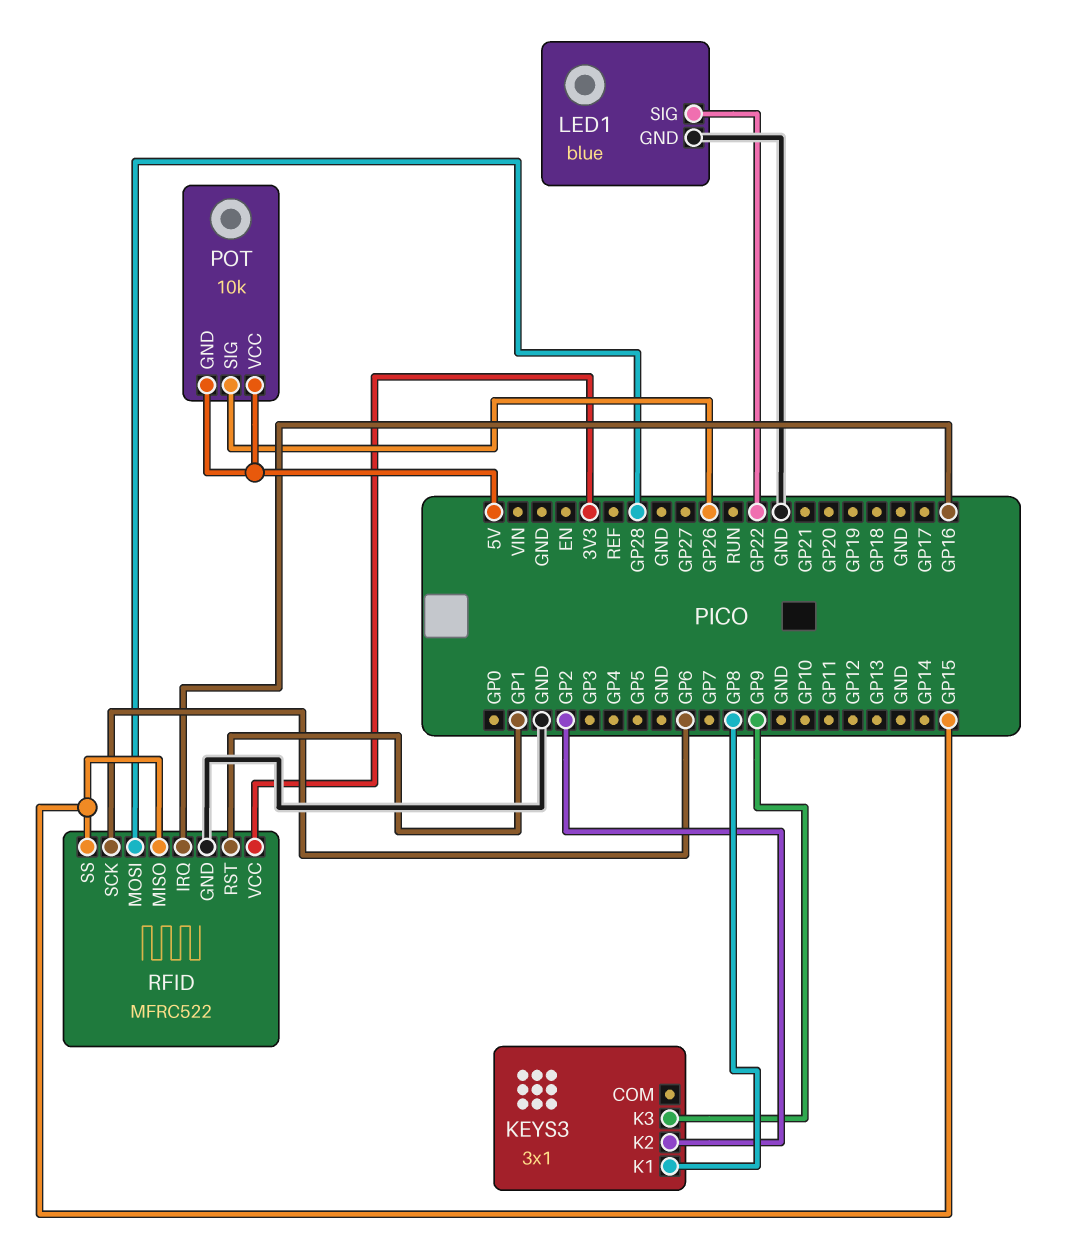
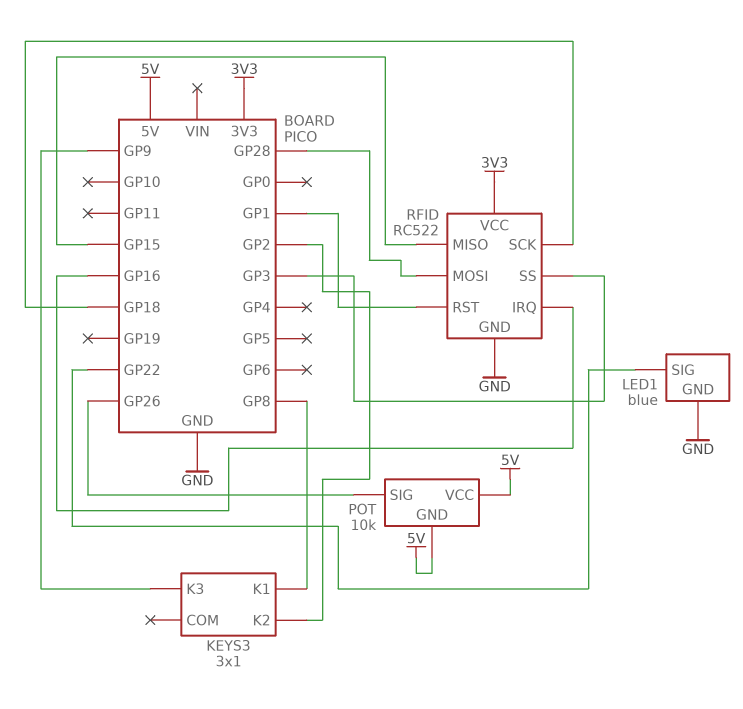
RFID: MFRC522 -> RC522
RFID pin SCK: GP6 -> GP18
RFID pin SS: GP15 -> GP3

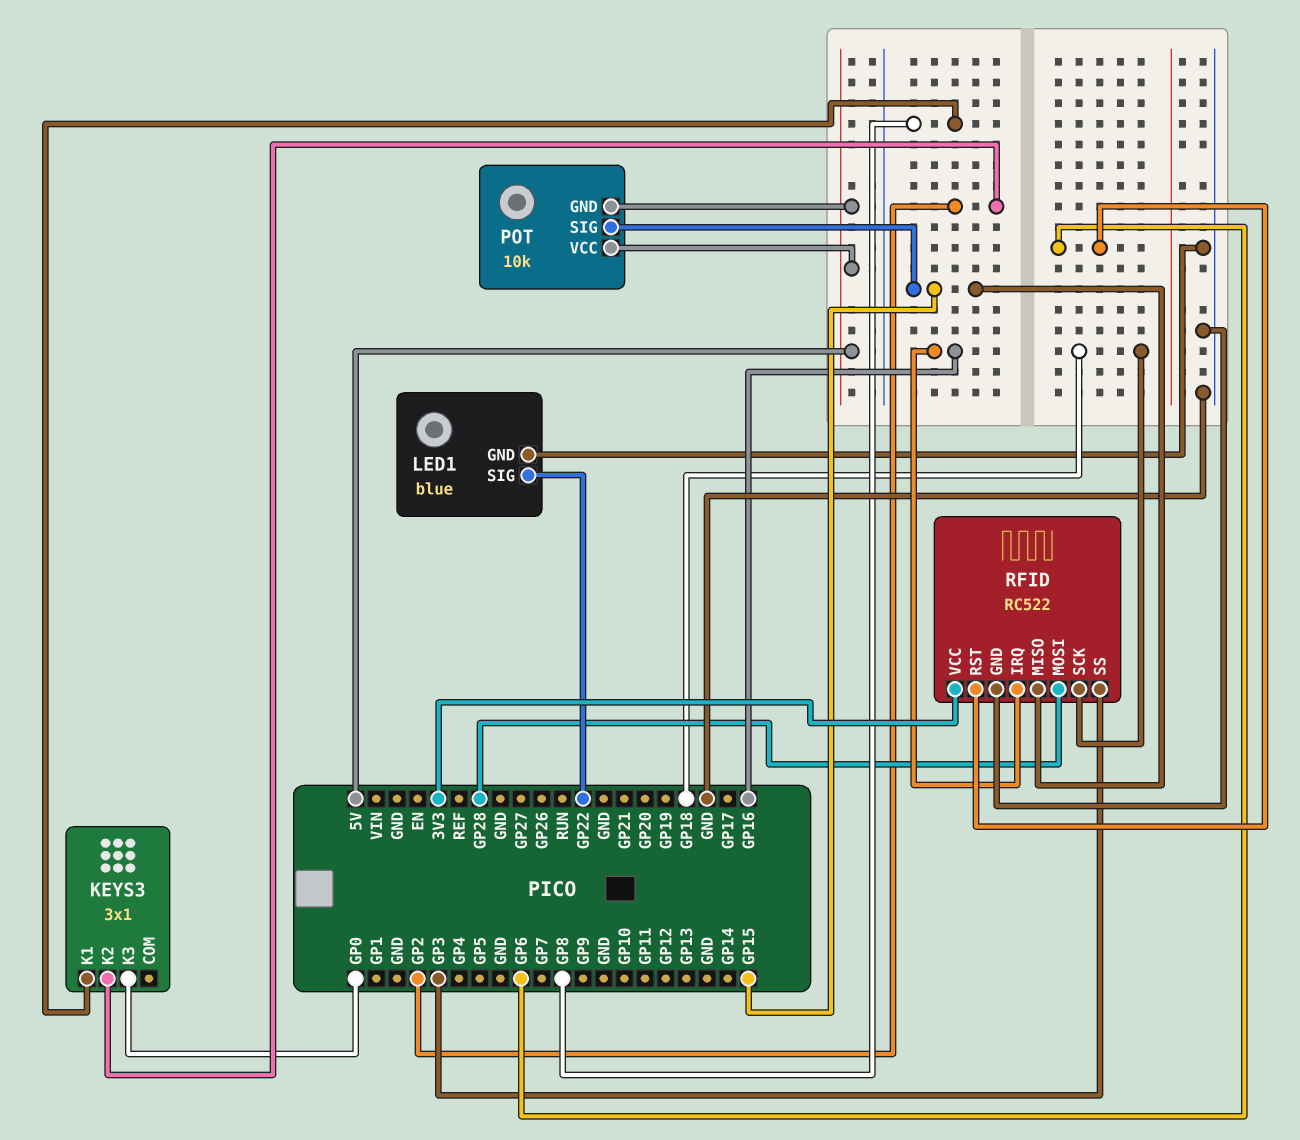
KEYS3 pin K3: GP9 -> GP0
POT pin SIG: GP26 -> GP15
RFID pin RST: GP1 -> GP6

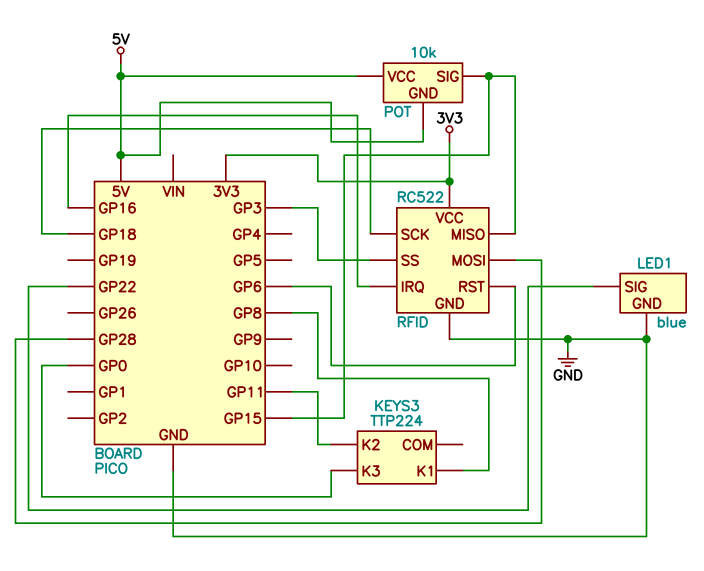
KEYS3: 3x1 -> TTP224
KEYS3 pin K2: GP2 -> GP11

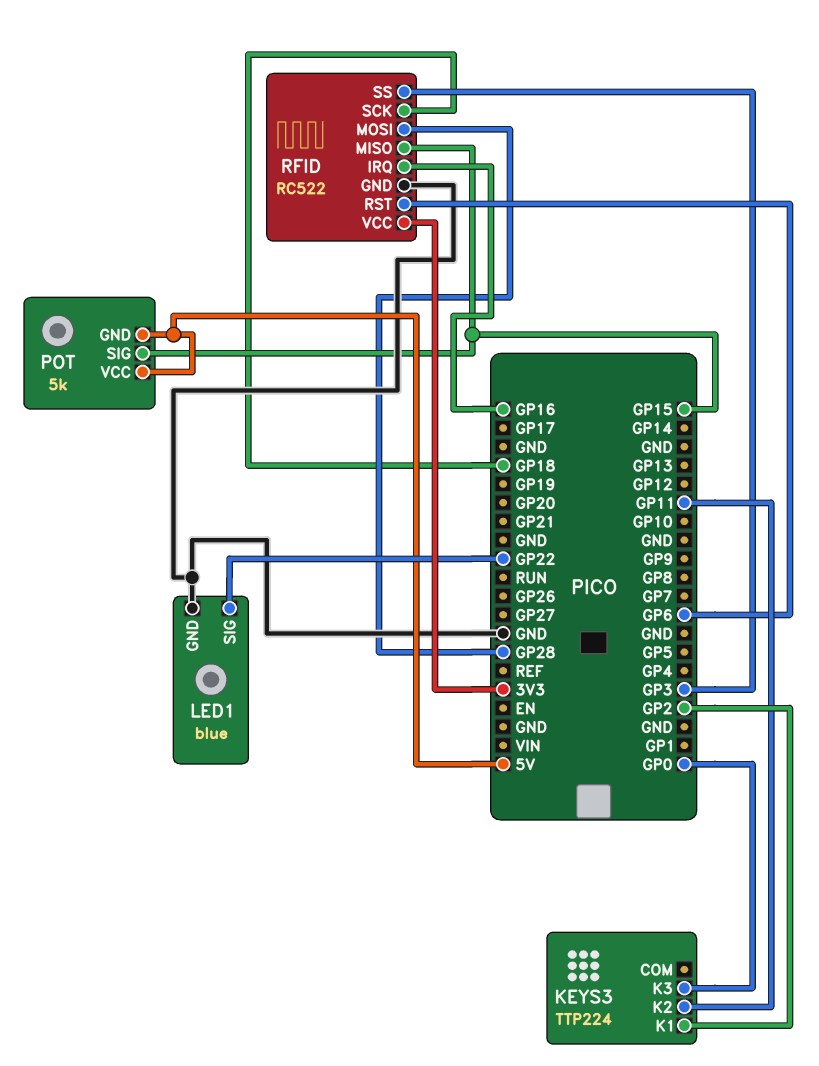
KEYS3 pin K1: GP8 -> GP2
POT: 10k -> 5k

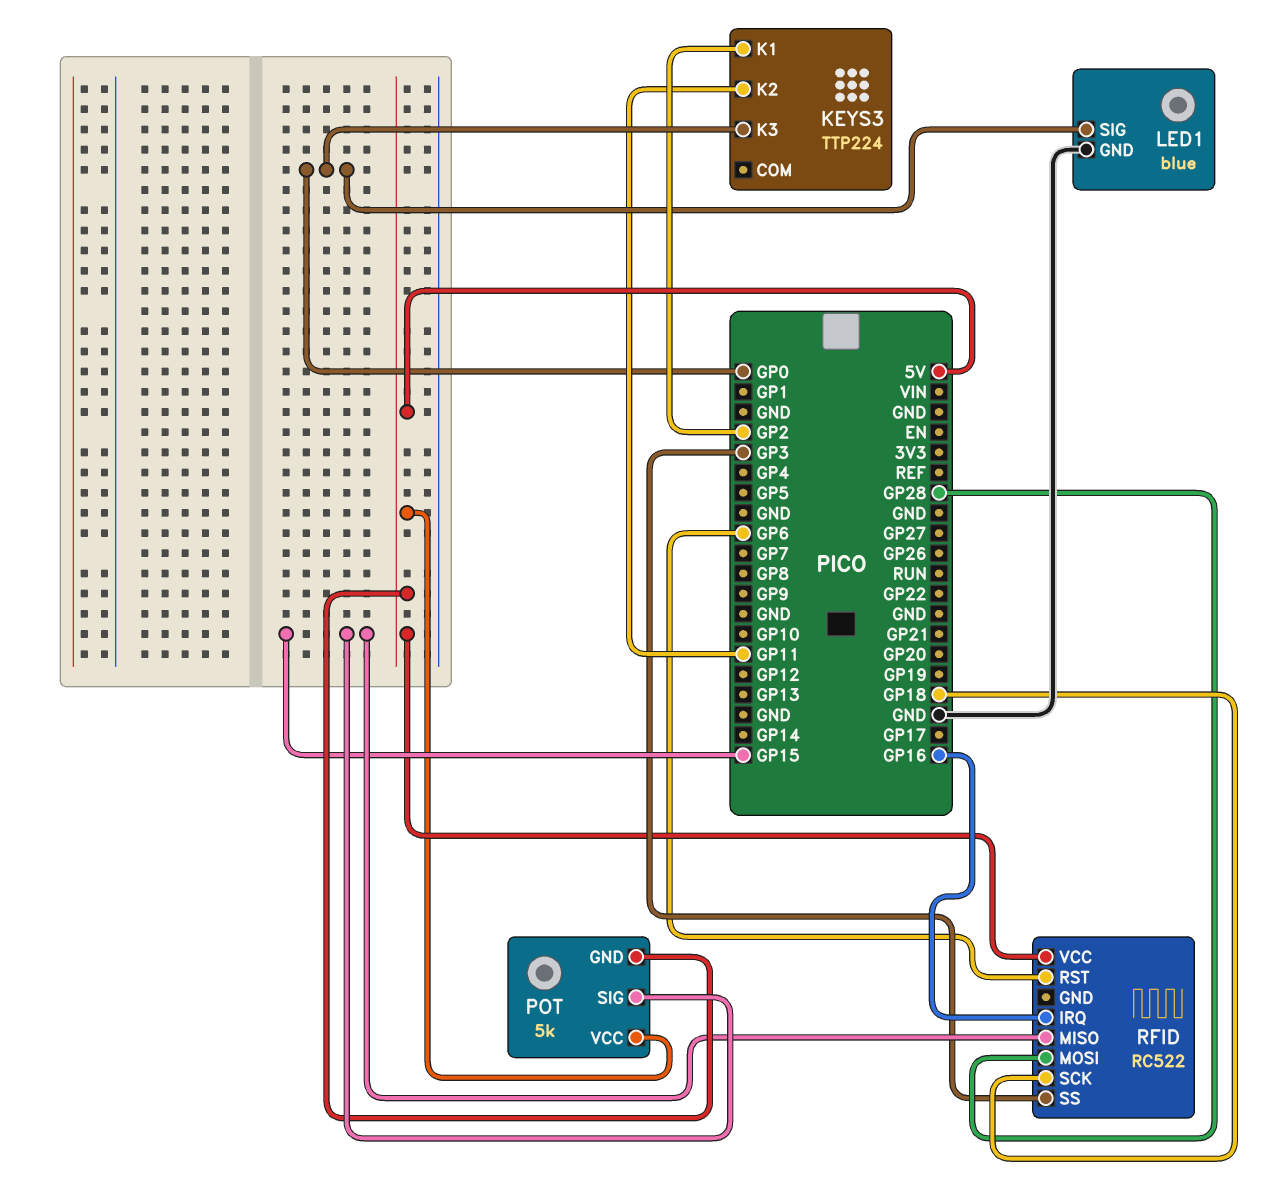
LED1 pin SIG: GP22 -> GP0
RFID pin GND: GND -> none
RFID pin VCC: 3V3 -> 5V

